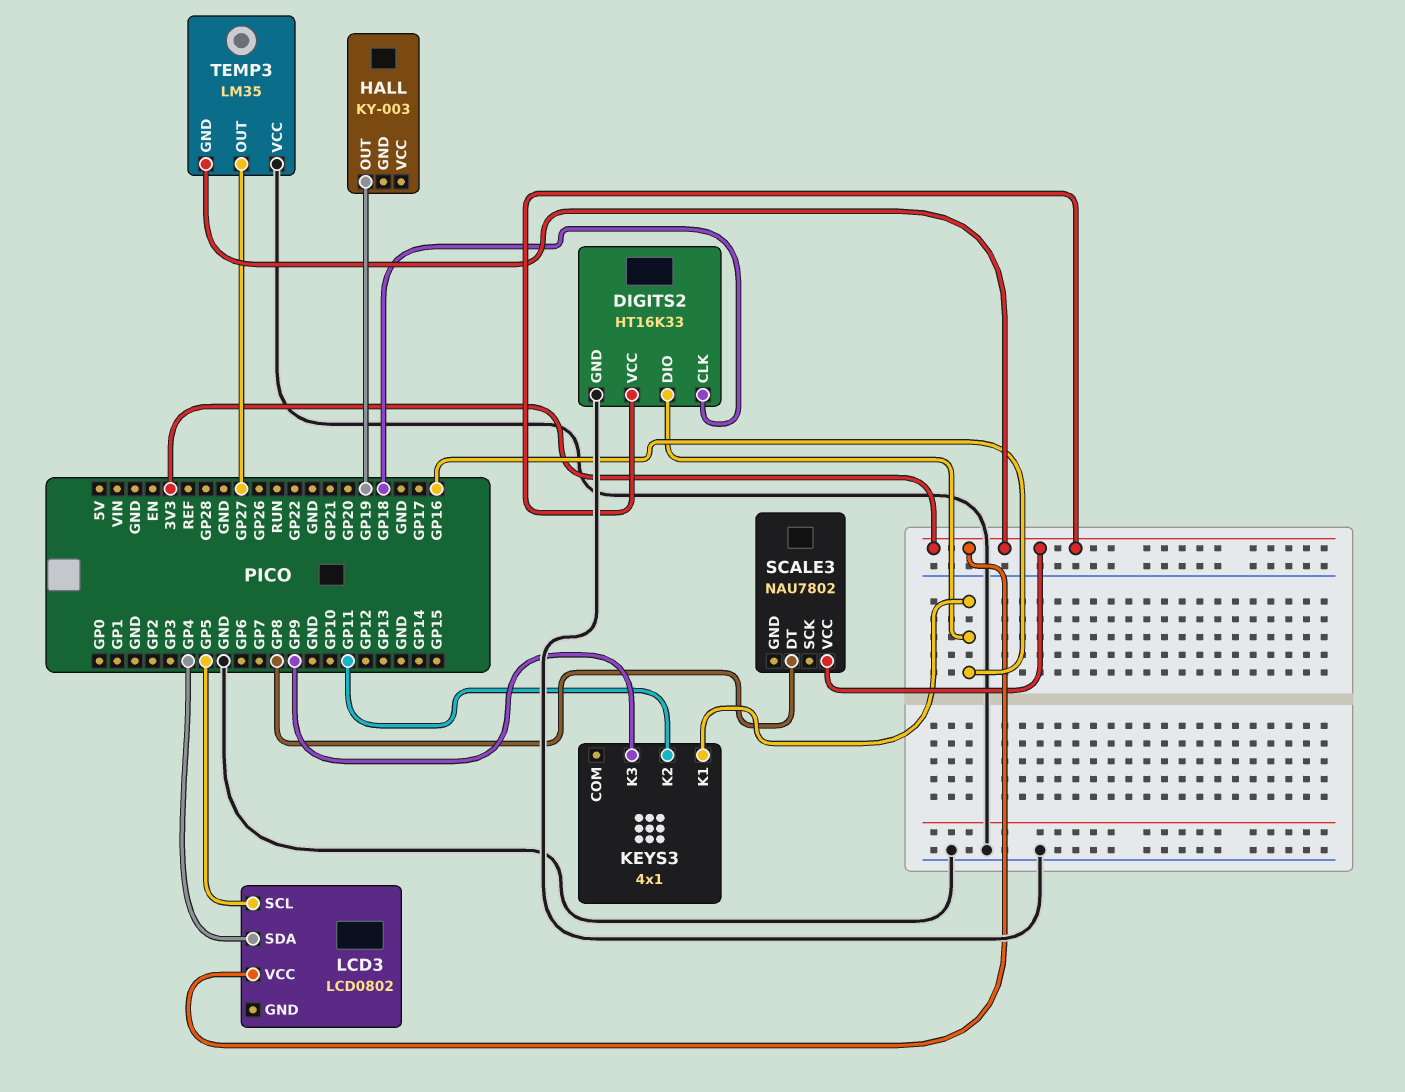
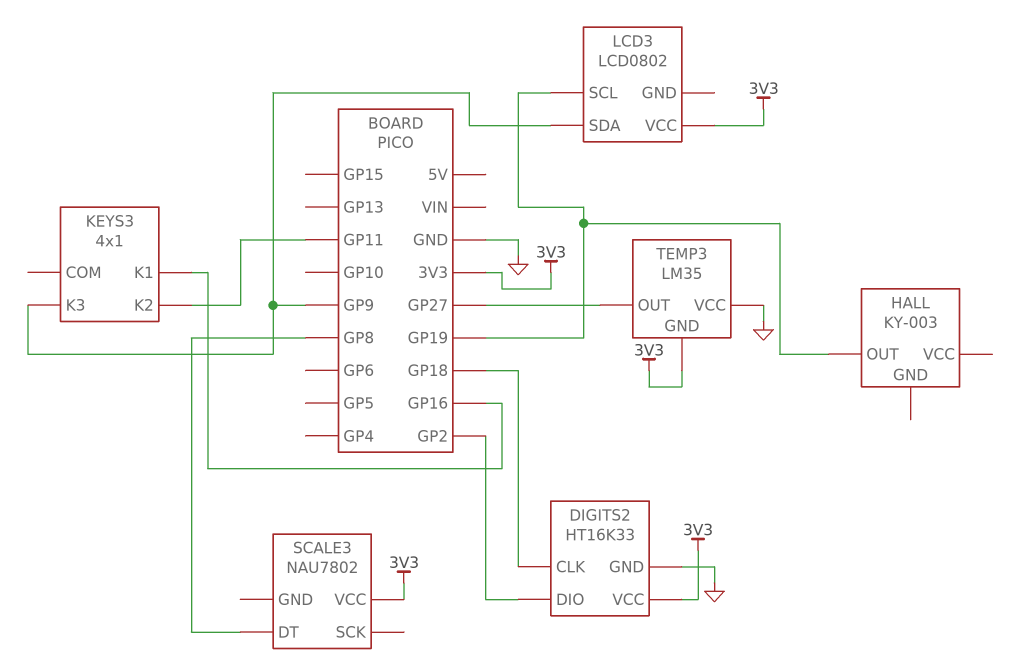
DIGITS2 pin DIO: GP16 -> GP2
LCD3 pin SCL: GP5 -> GP19
LCD3 pin SDA: GP4 -> GP9

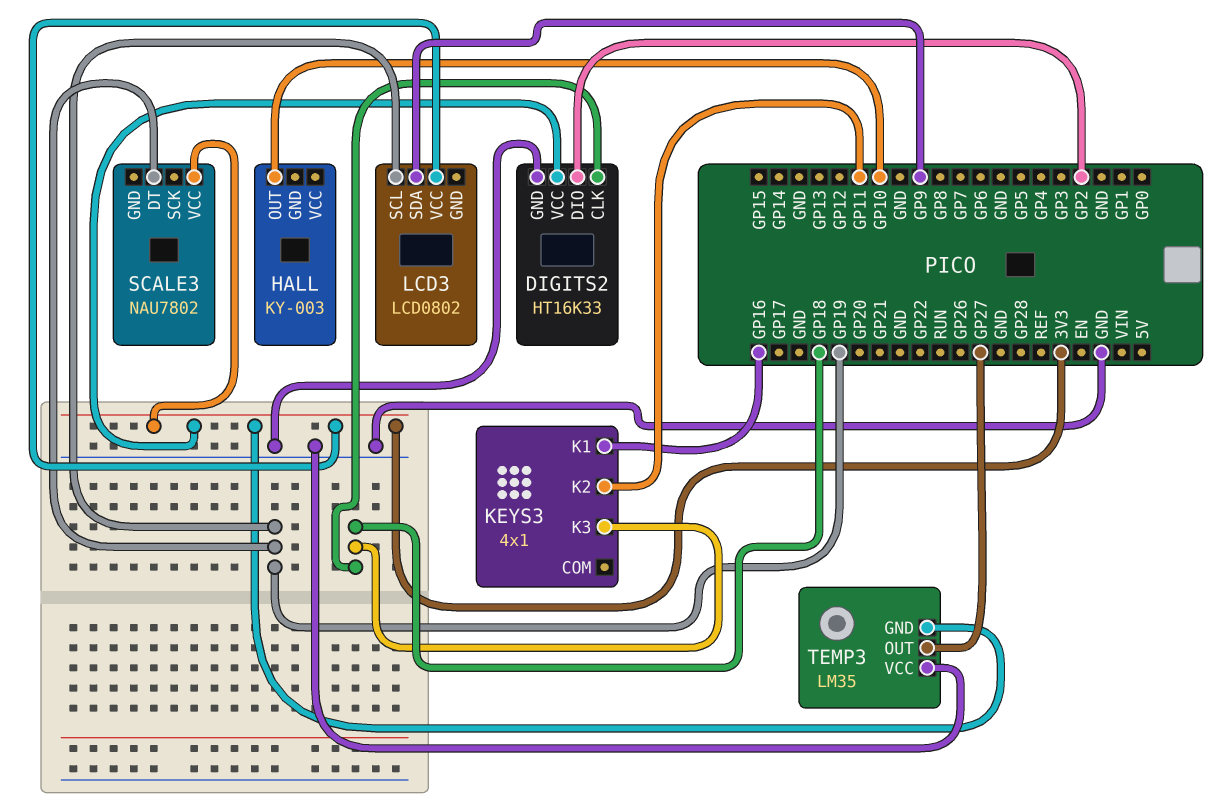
HALL pin OUT: GP19 -> GP10
KEYS3 pin K3: GP9 -> GP18
SCALE3 pin DT: GP8 -> GP19

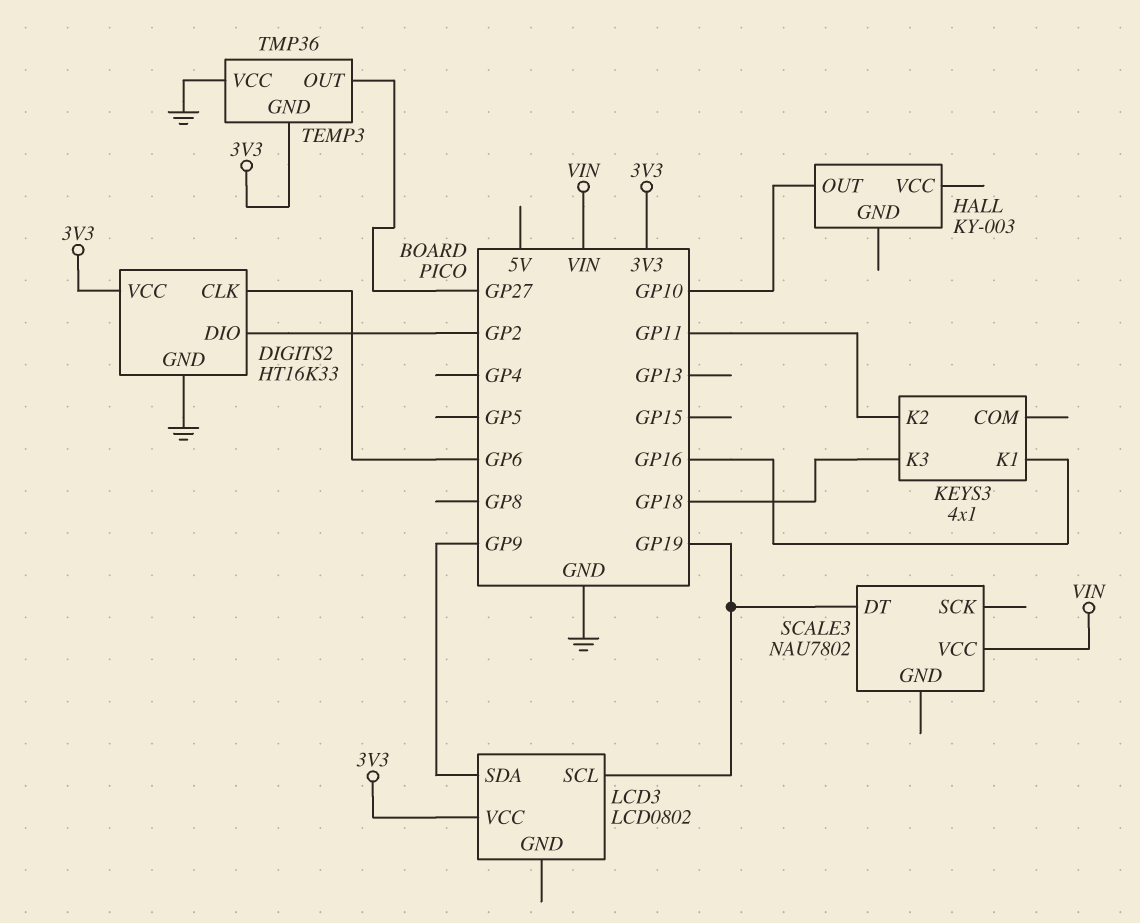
DIGITS2 pin CLK: GP18 -> GP6
SCALE3 pin VCC: 3V3 -> VIN
TEMP3: LM35 -> TMP36

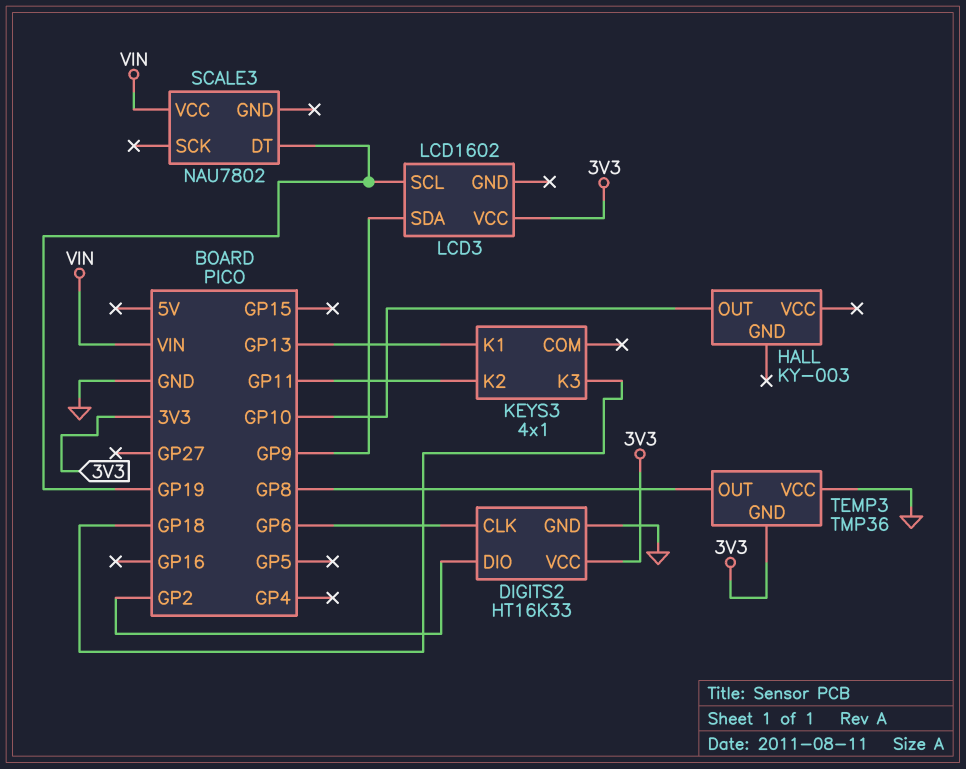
KEYS3 pin K1: GP16 -> GP13
LCD3: LCD0802 -> LCD1602
TEMP3 pin OUT: GP27 -> GP8

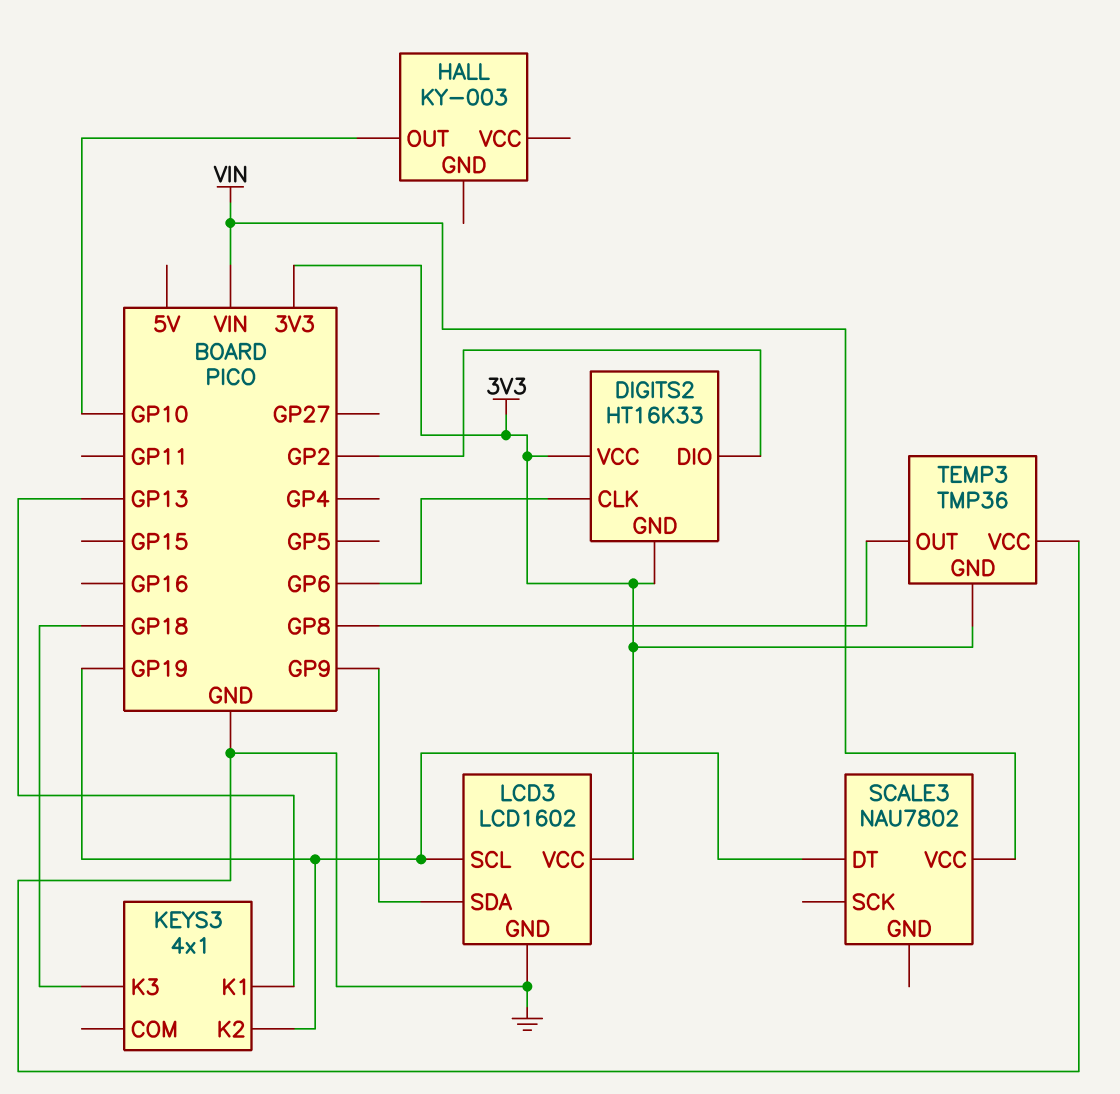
DIGITS2 pin GND: GND -> 3V3
KEYS3 pin K2: GP11 -> GP19
LCD3 pin GND: none -> GND

